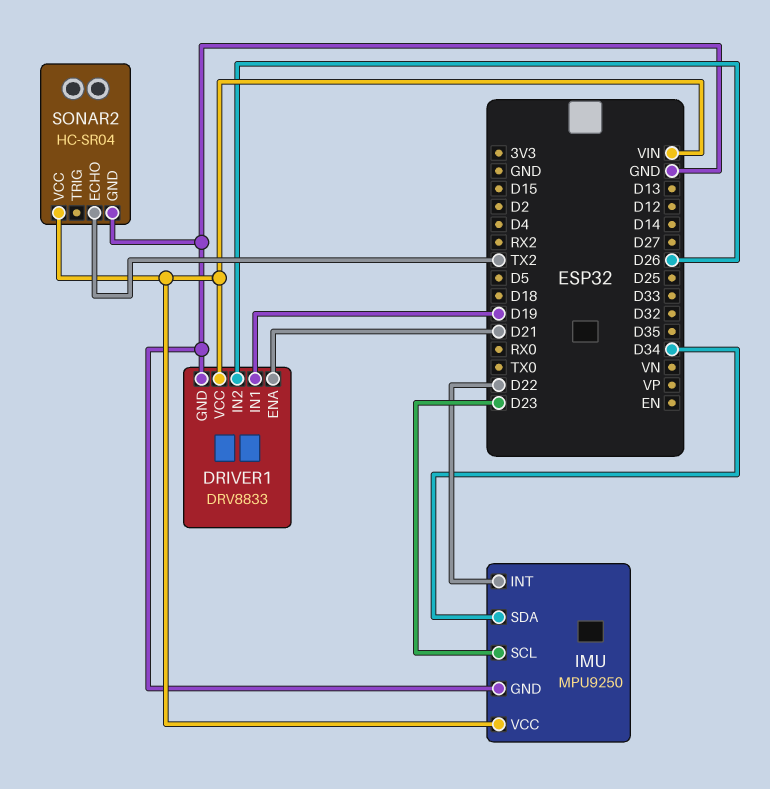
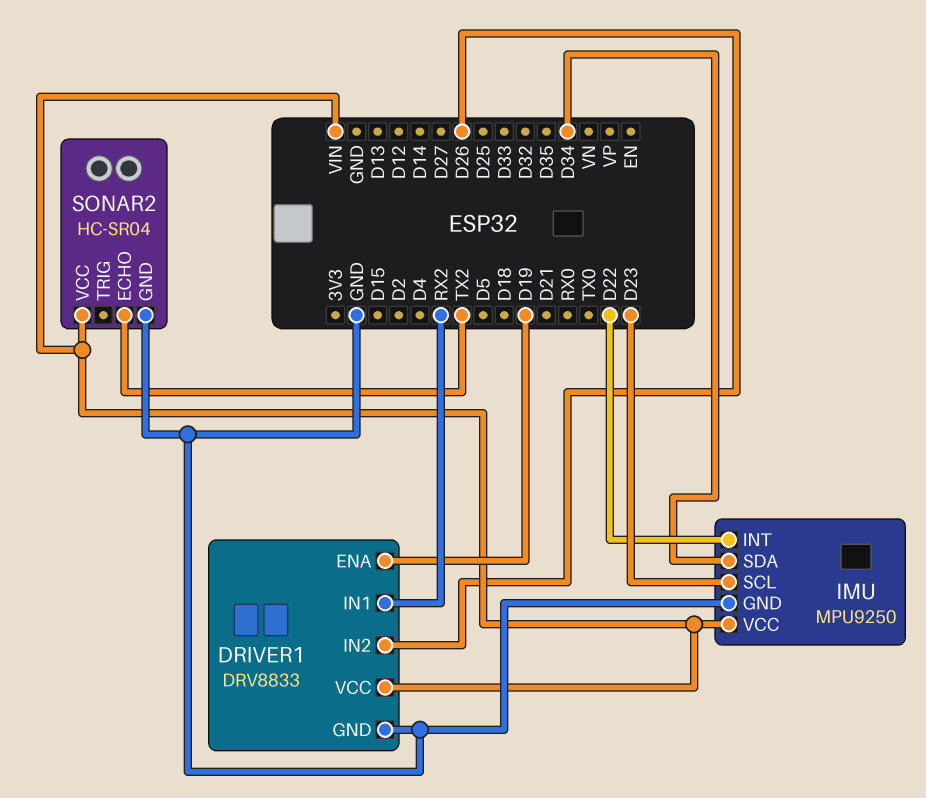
DRIVER1 pin ENA: D21 -> D19
DRIVER1 pin IN1: D19 -> RX2

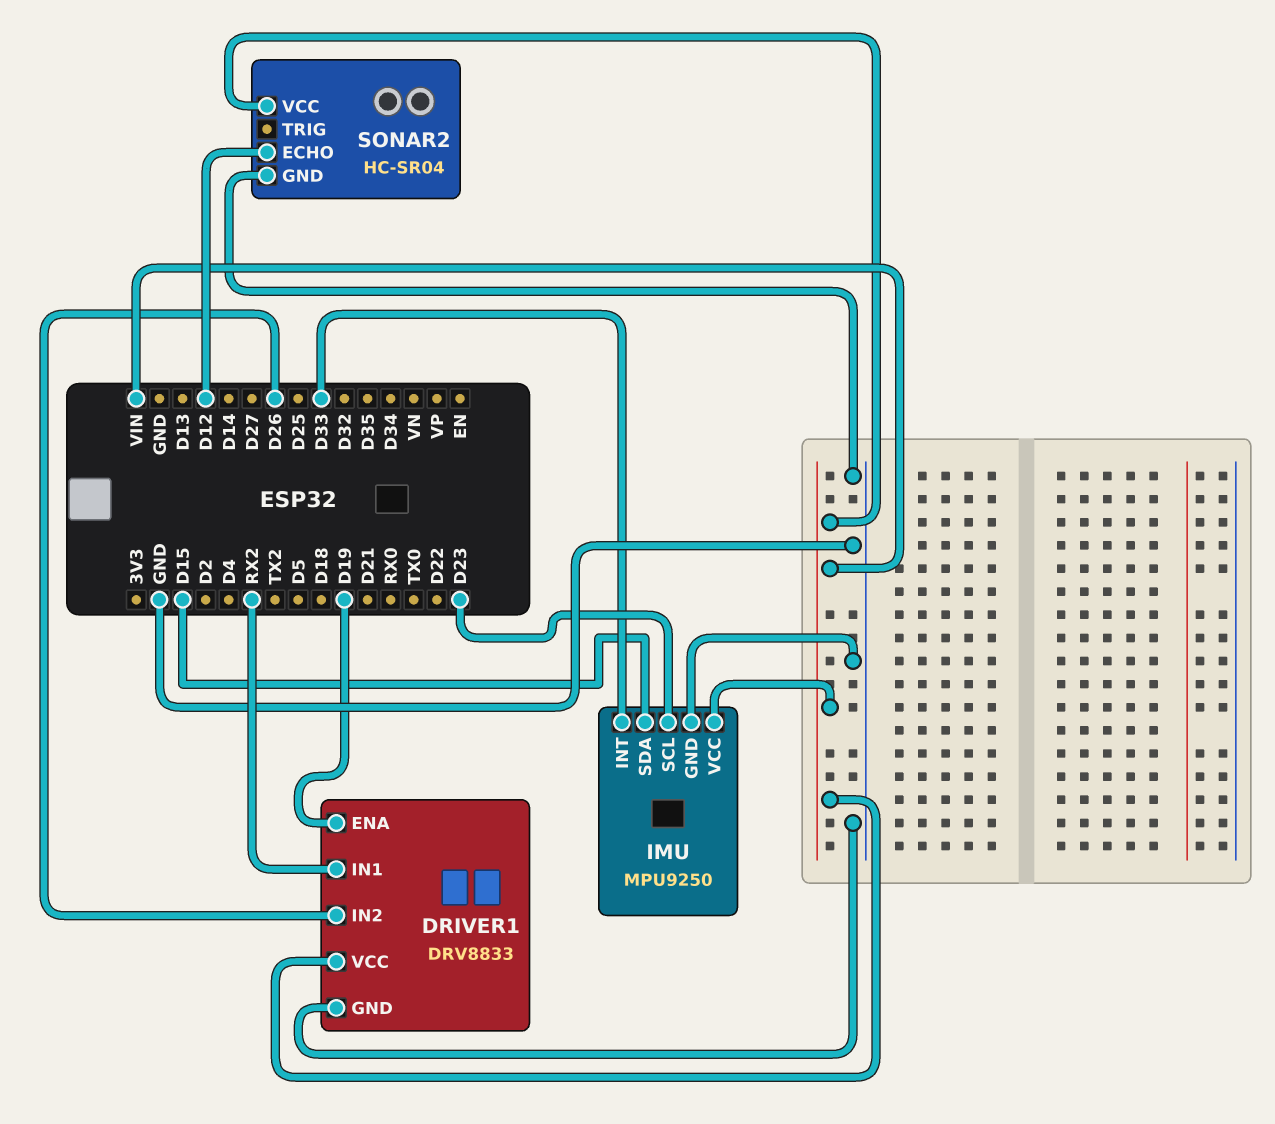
IMU pin INT: D22 -> D33
IMU pin SDA: D34 -> D15
SONAR2 pin ECHO: TX2 -> D12

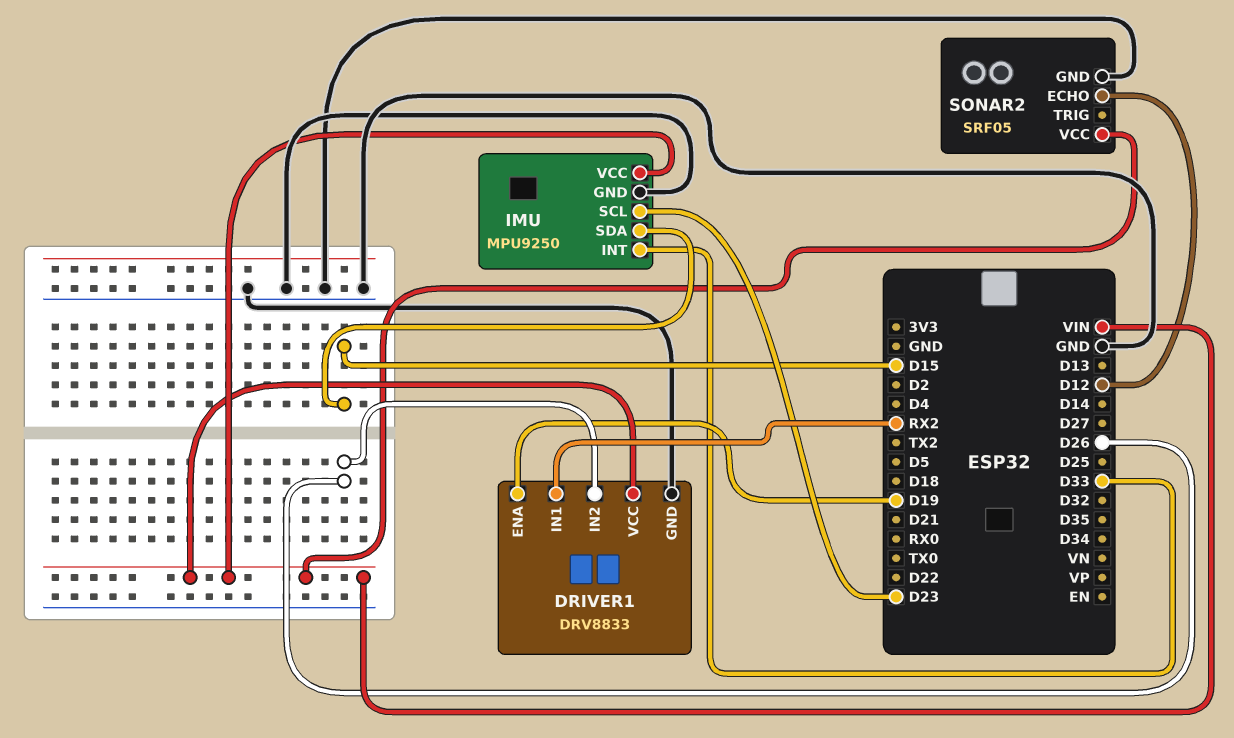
SONAR2: HC-SR04 -> SRF05

